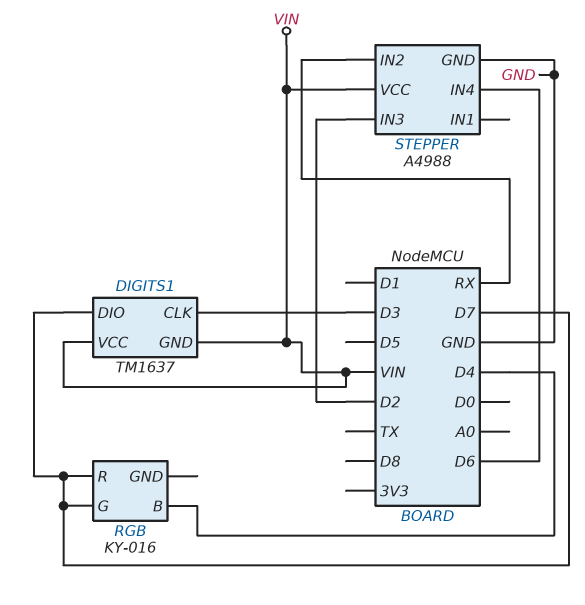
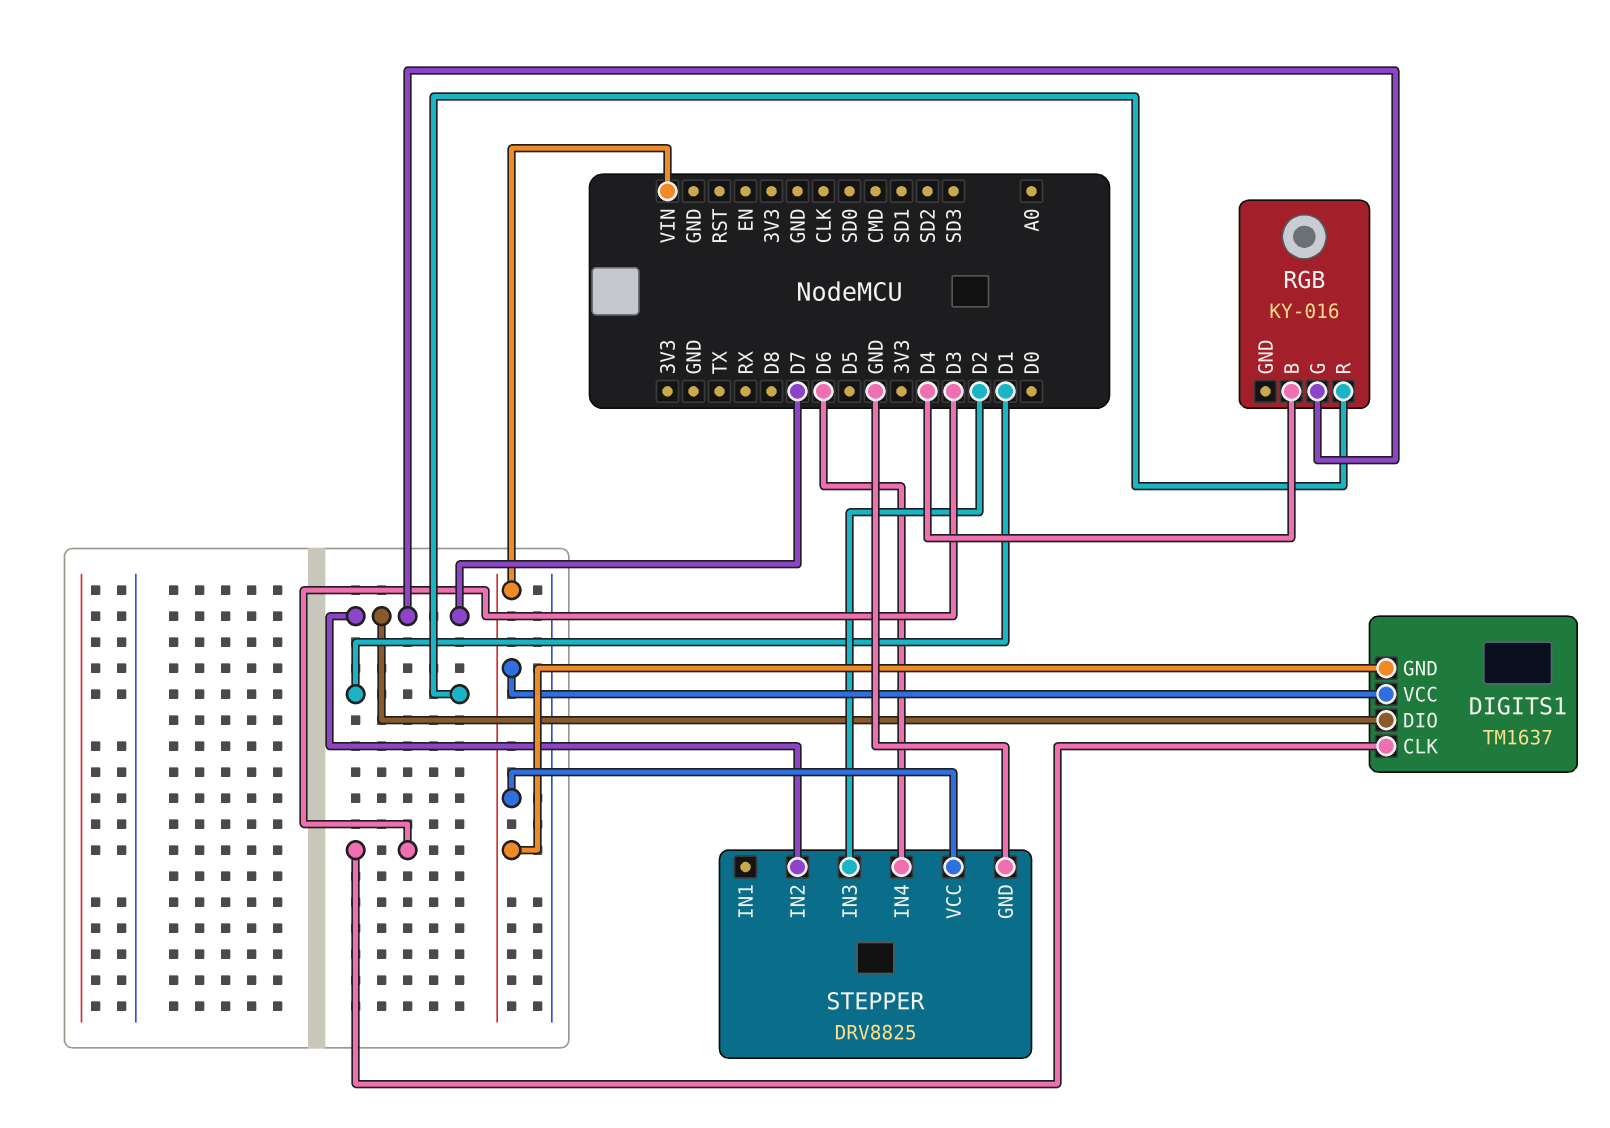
RGB pin R: D7 -> D1
STEPPER: A4988 -> DRV8825
STEPPER pin IN2: RX -> D7

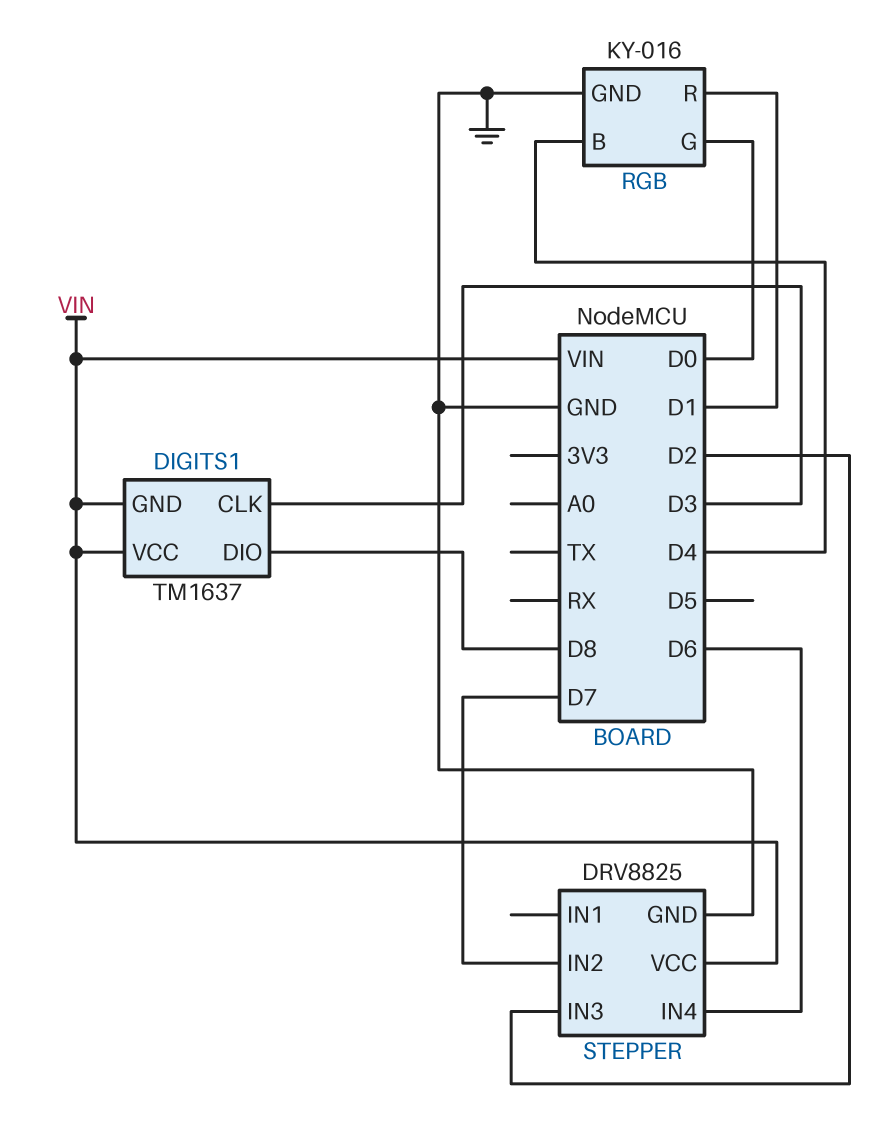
DIGITS1 pin DIO: D7 -> D8
RGB pin G: D7 -> D0
RGB pin GND: none -> GND

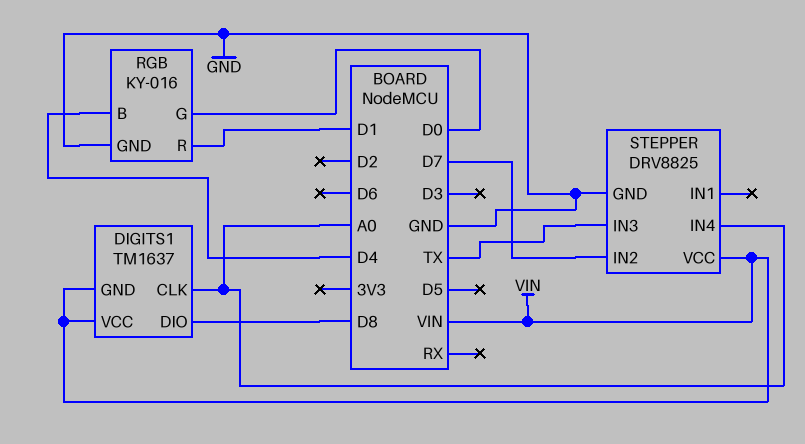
DIGITS1 pin CLK: D3 -> A0
STEPPER pin IN3: D2 -> TX
STEPPER pin IN4: D6 -> A0

